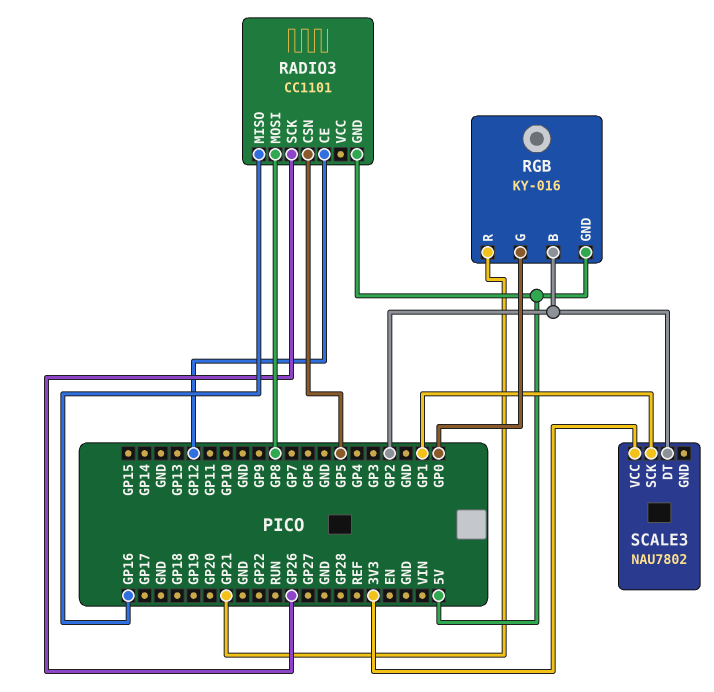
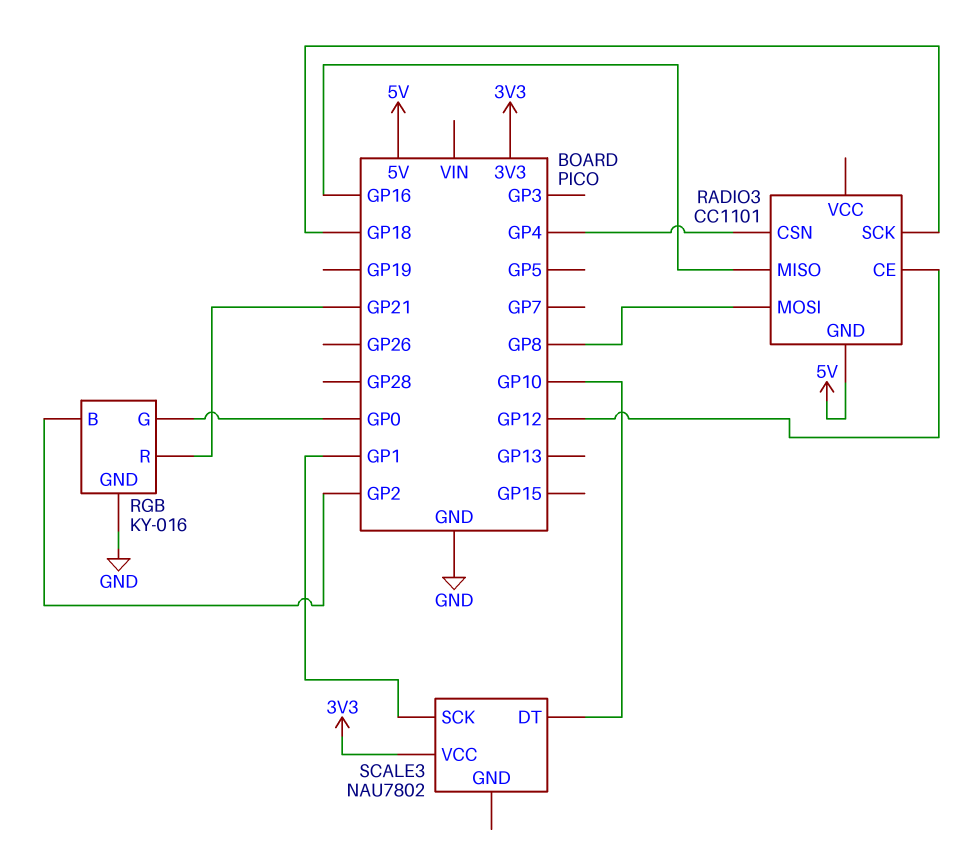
RADIO3 pin CSN: GP5 -> GP4
RADIO3 pin SCK: GP26 -> GP18
RGB pin GND: 5V -> GND
SCALE3 pin DT: GP2 -> GP10

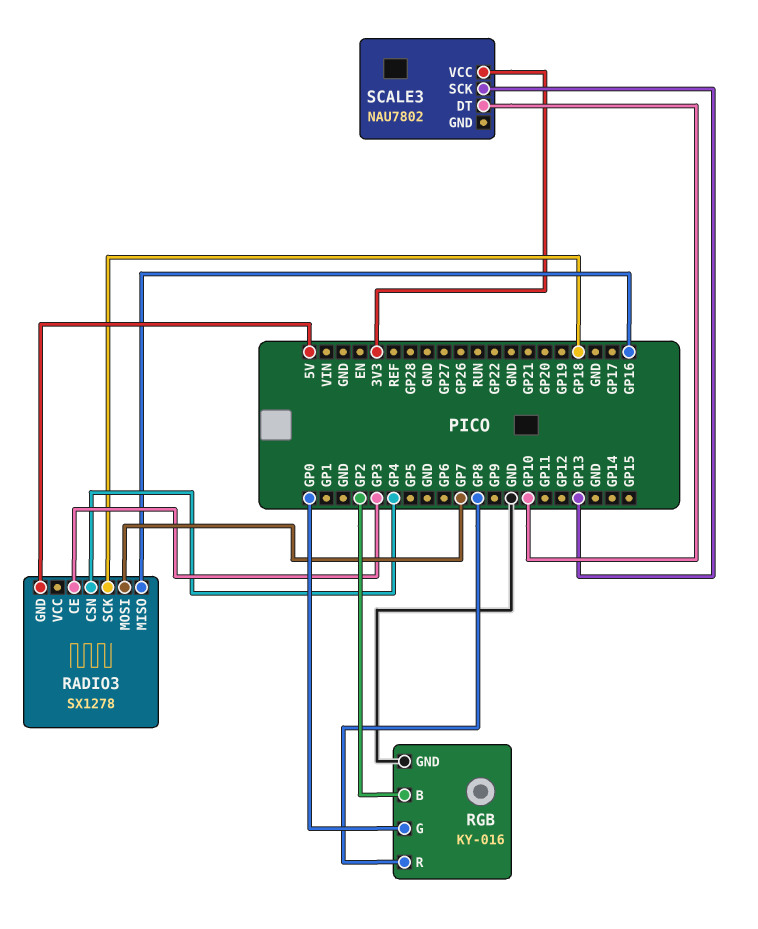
RADIO3: CC1101 -> SX1278
RADIO3 pin CE: GP12 -> GP3
RADIO3 pin MOSI: GP8 -> GP7
RGB pin R: GP21 -> GP8
SCALE3 pin SCK: GP1 -> GP13

